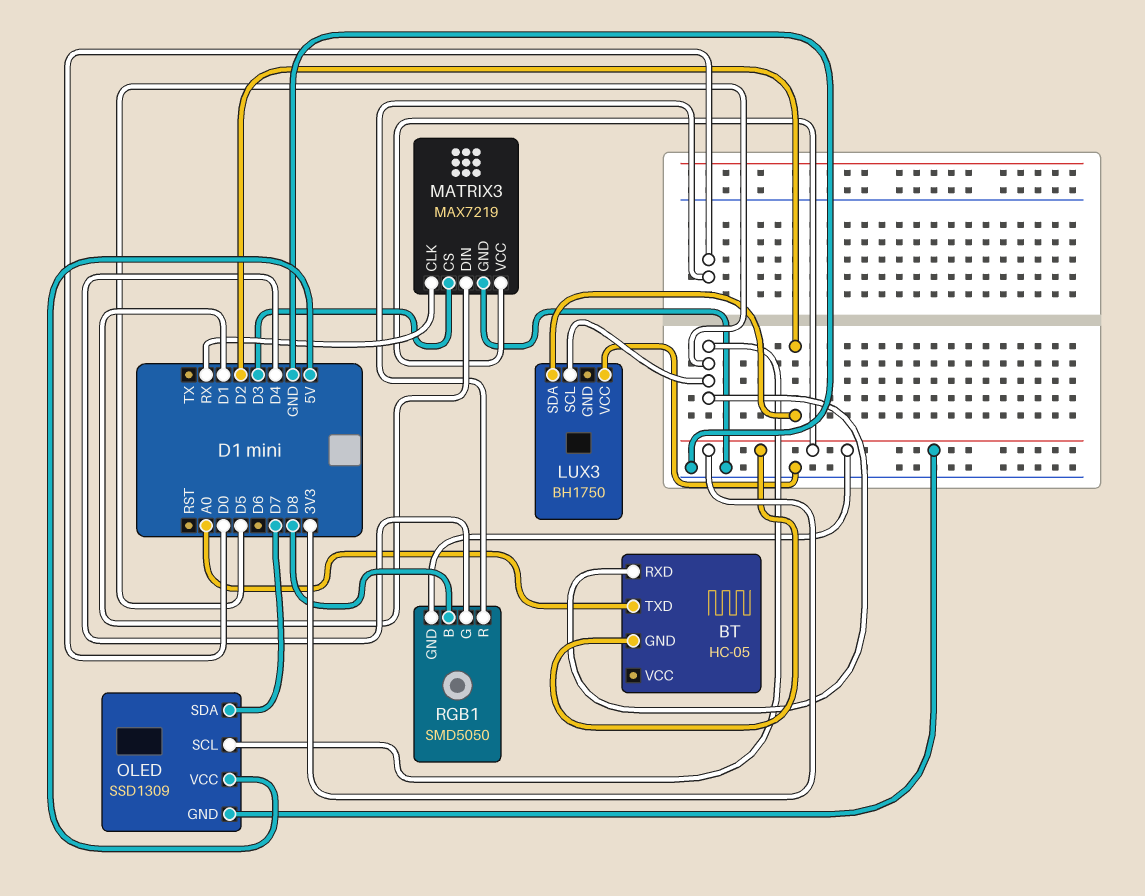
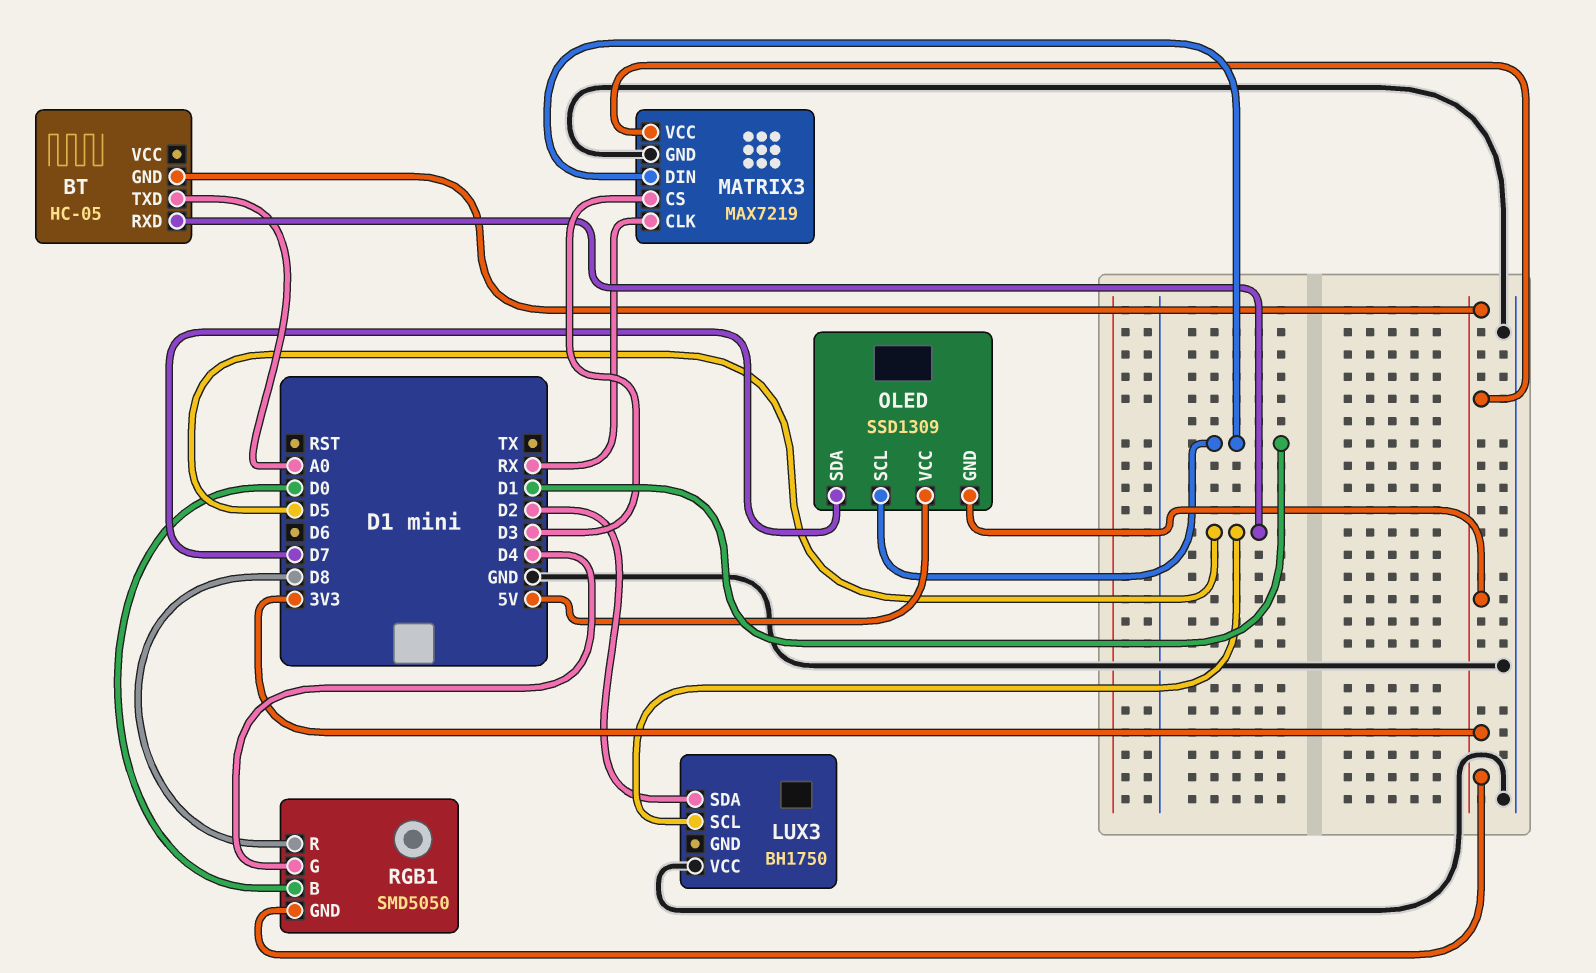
OLED pin SCL: D5 -> D1
RGB1 pin B: D8 -> D0
RGB1 pin R: D0 -> D8

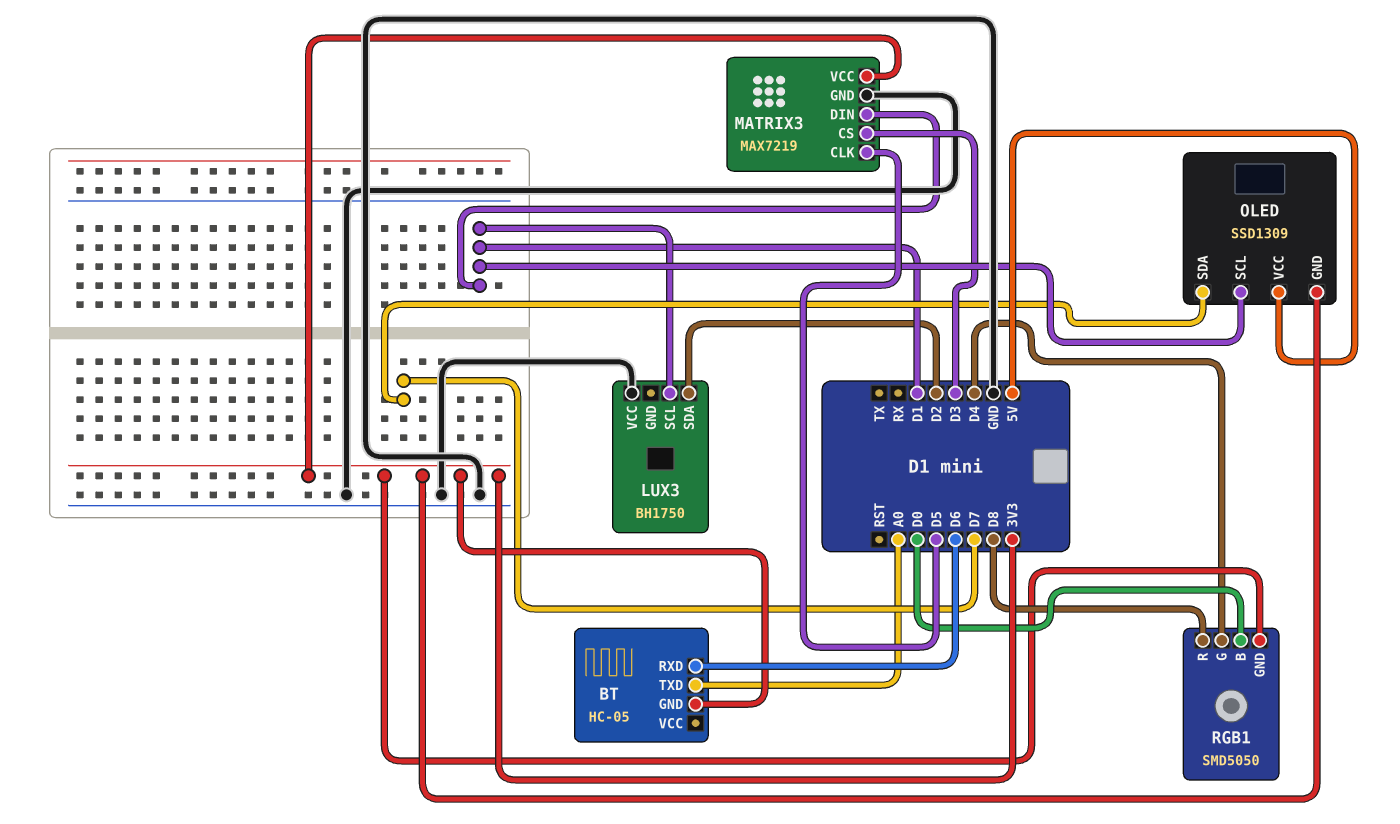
BT pin RXD: D5 -> D6
LUX3 pin SCL: D5 -> D1
MATRIX3 pin CLK: RX -> D5

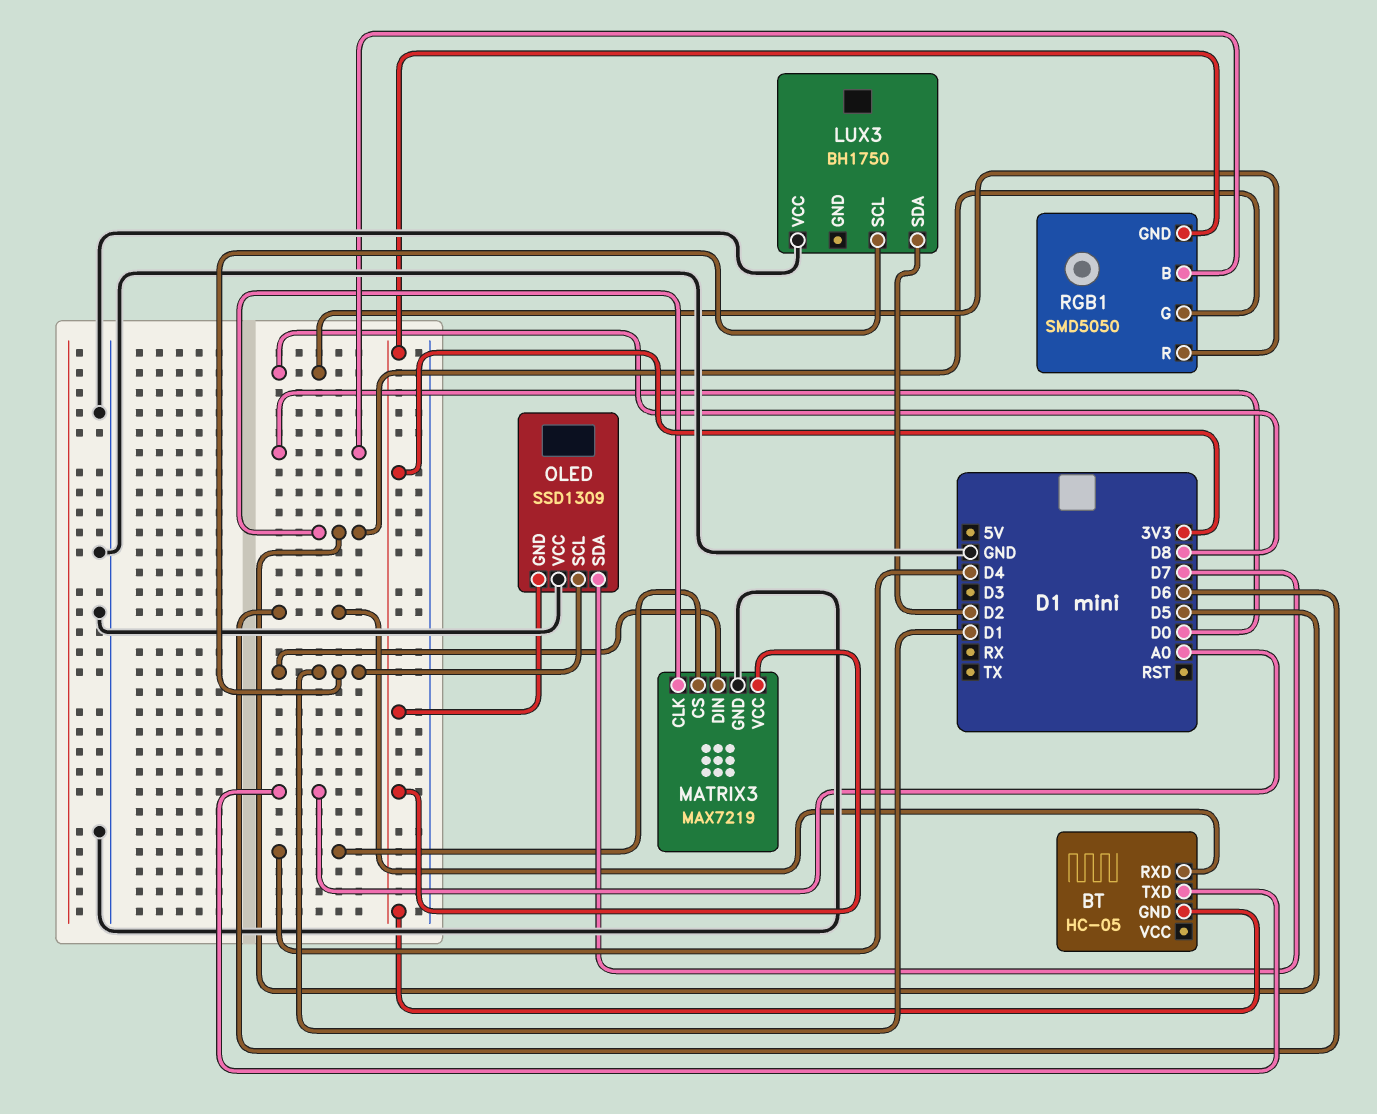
MATRIX3 pin CS: D3 -> D4
OLED pin VCC: 5V -> GND
RGB1 pin G: D4 -> D5

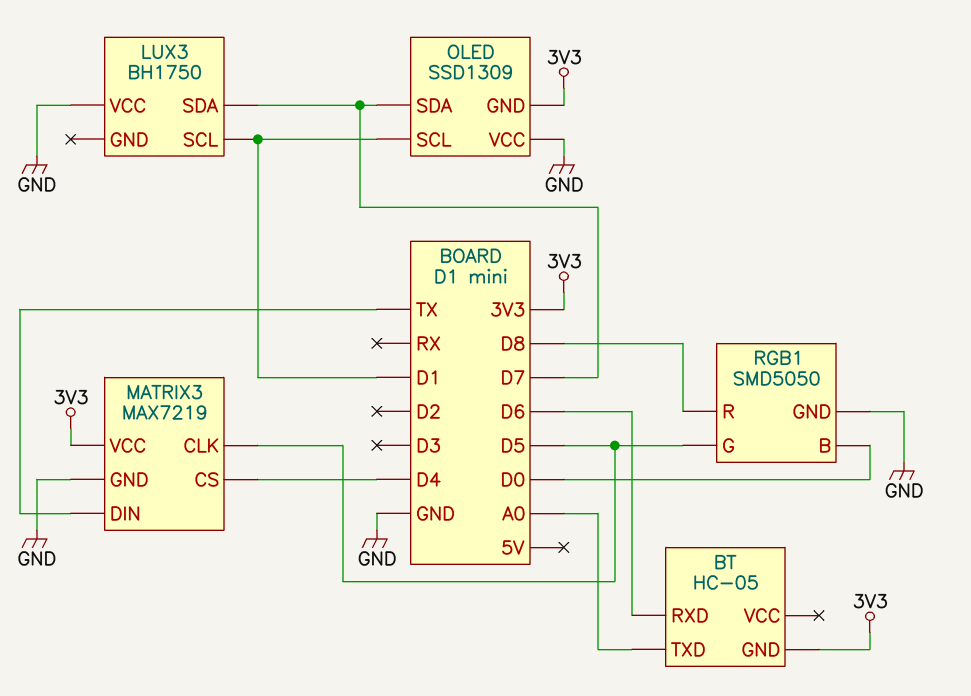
LUX3 pin SDA: D2 -> D7
MATRIX3 pin DIN: D1 -> TX
RGB1 pin GND: 3V3 -> GND

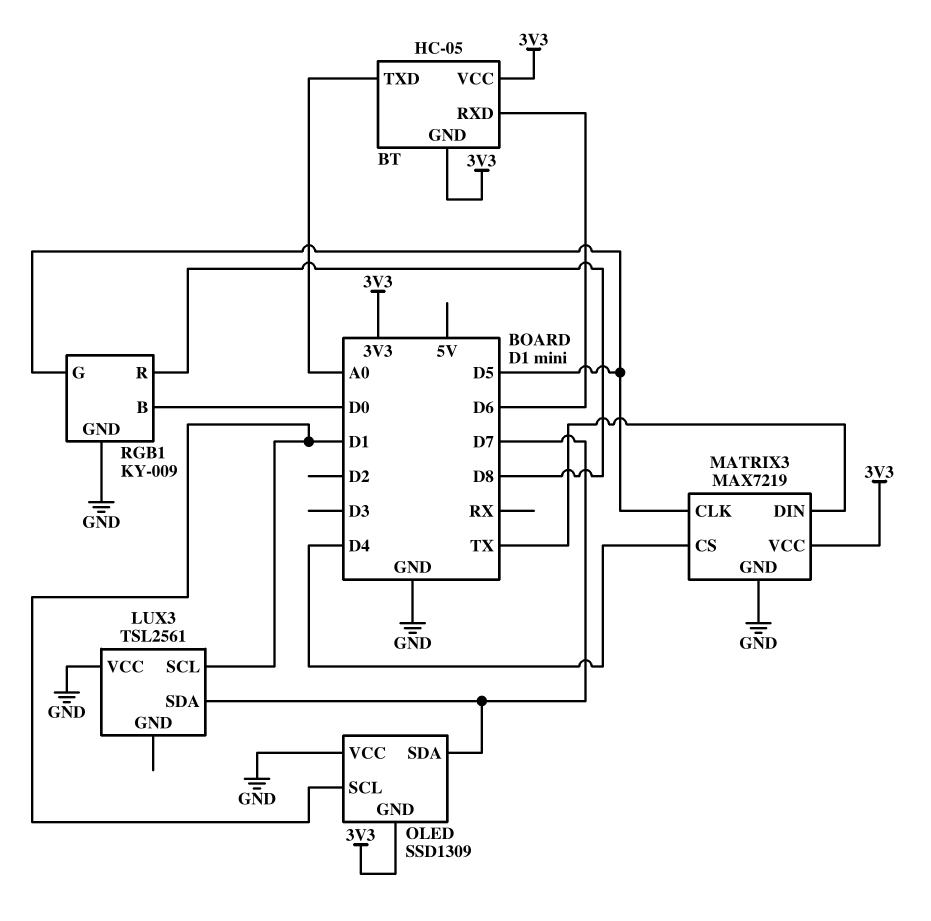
BT pin VCC: none -> 3V3
LUX3: BH1750 -> TSL2561
RGB1: SMD5050 -> KY-009

